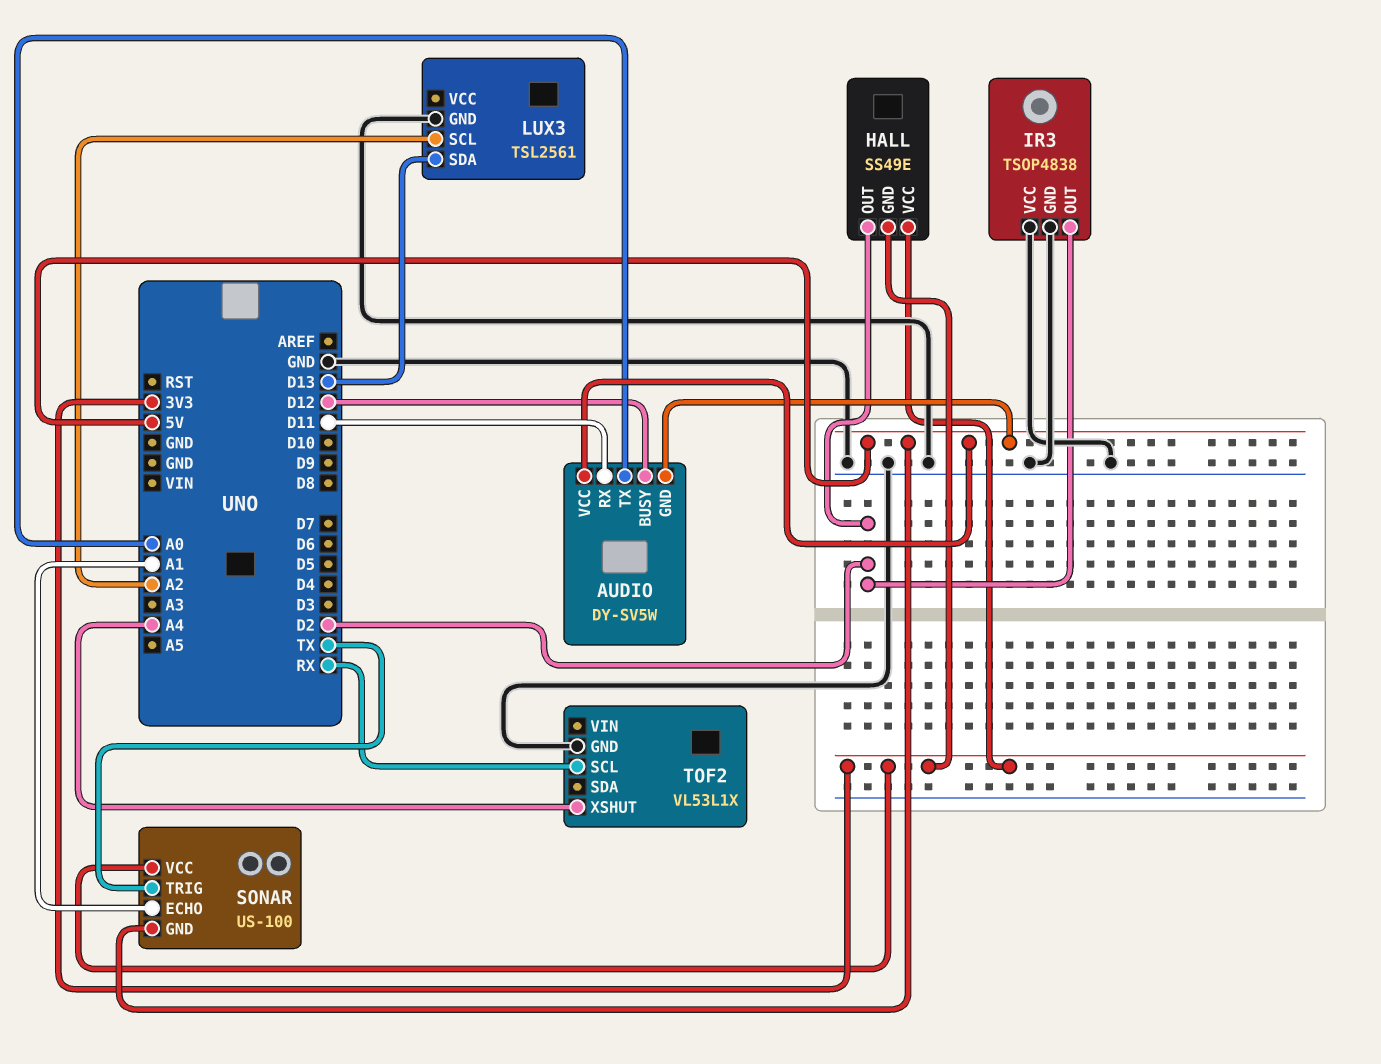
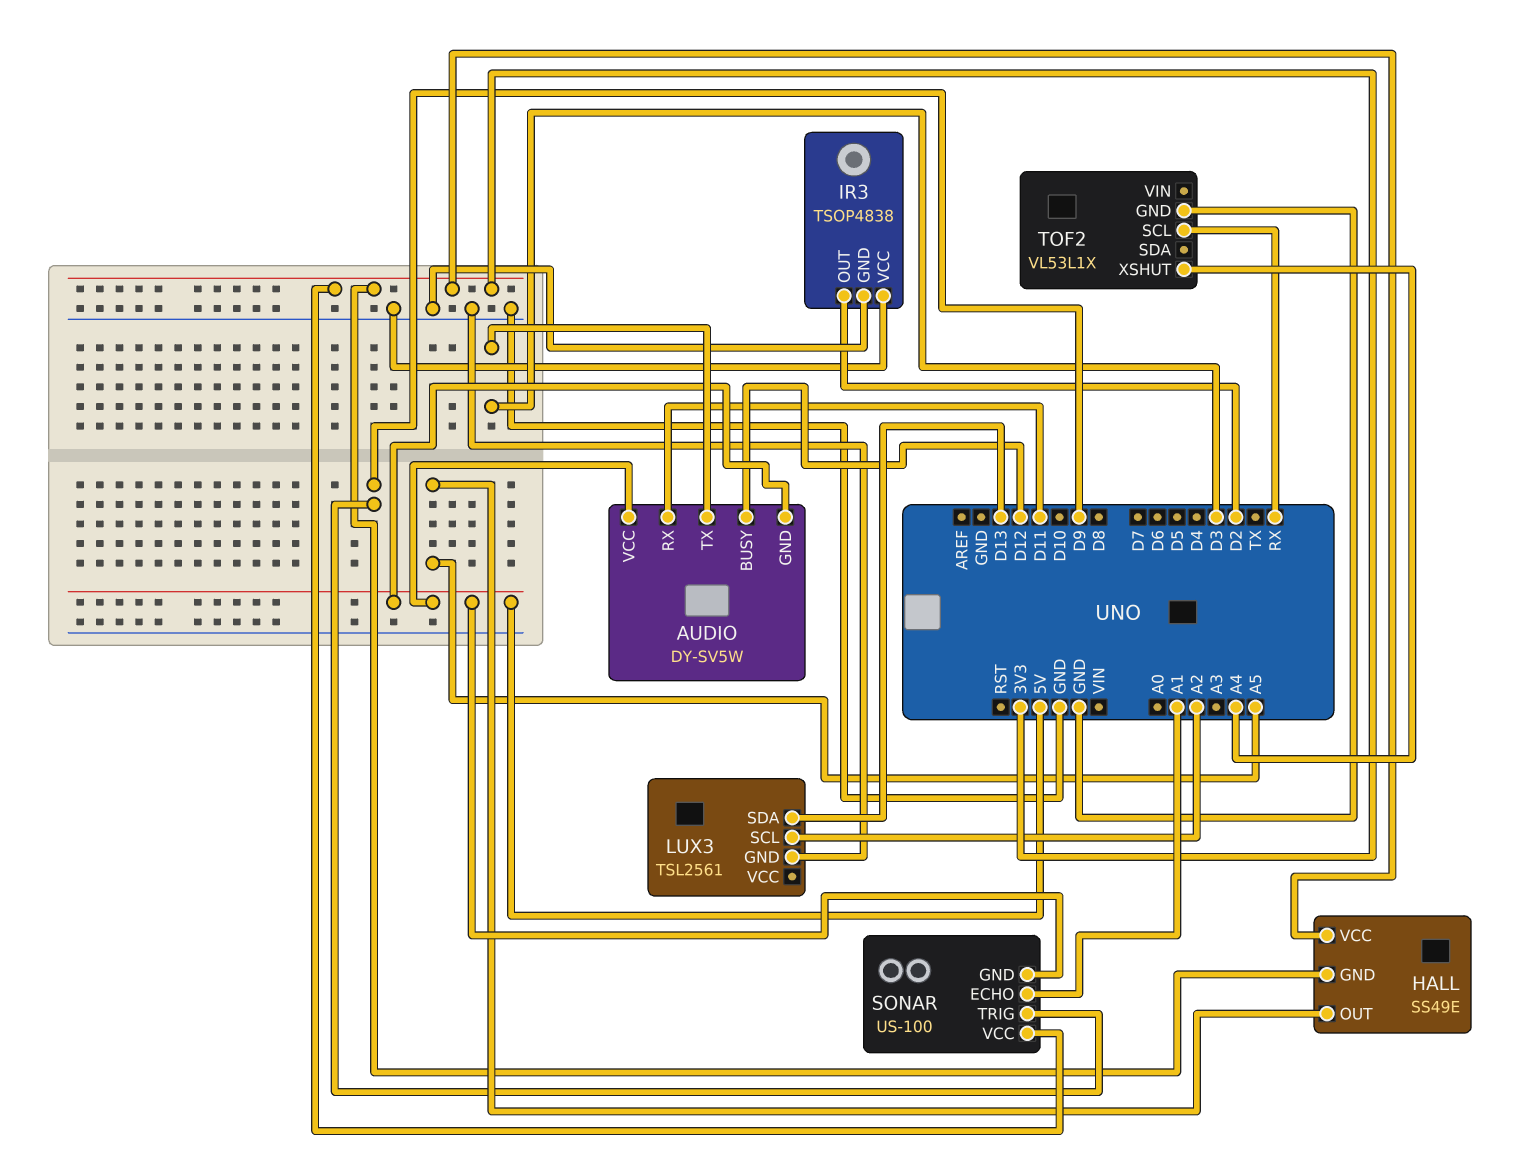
AUDIO pin TX: A0 -> D3
HALL pin OUT: D2 -> A5
SONAR pin TRIG: TX -> D9

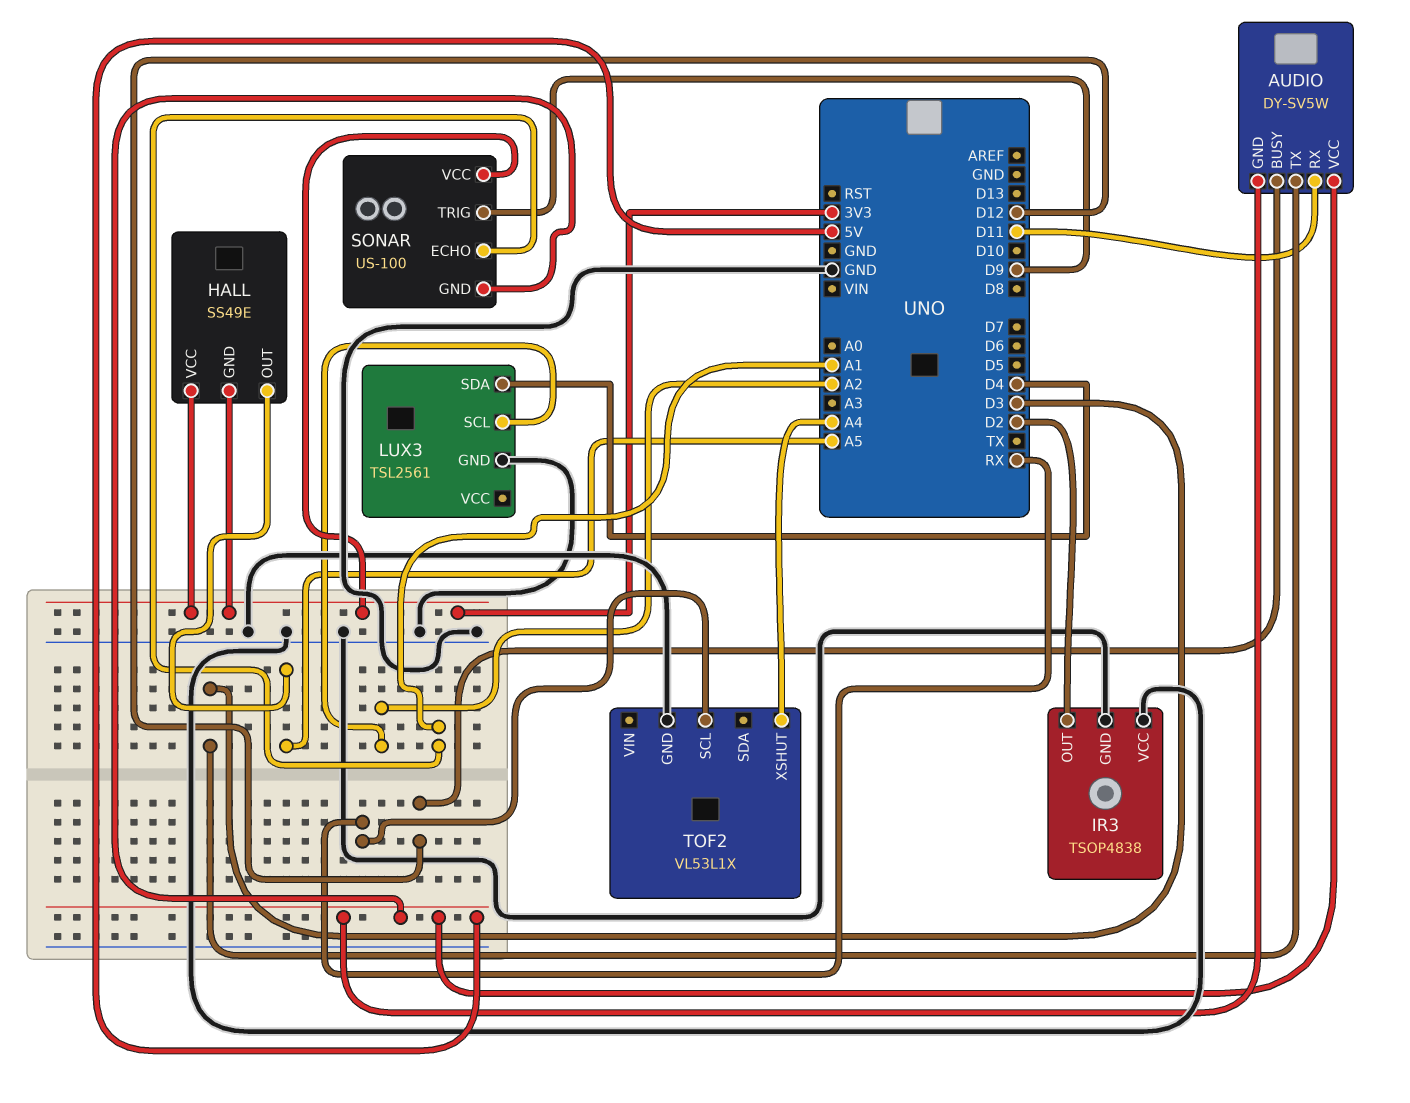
LUX3 pin SDA: D13 -> D4

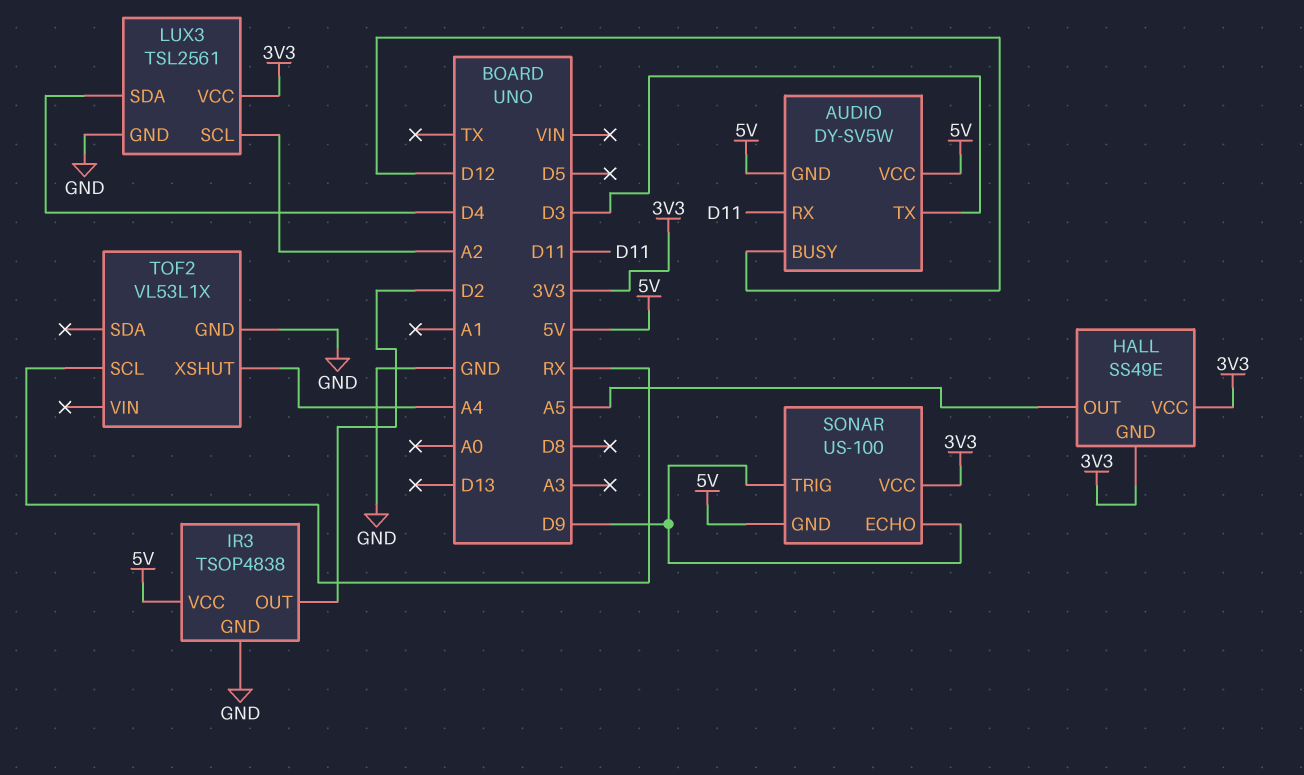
IR3 pin VCC: GND -> 5V
LUX3 pin VCC: none -> 3V3
SONAR pin ECHO: A1 -> D9

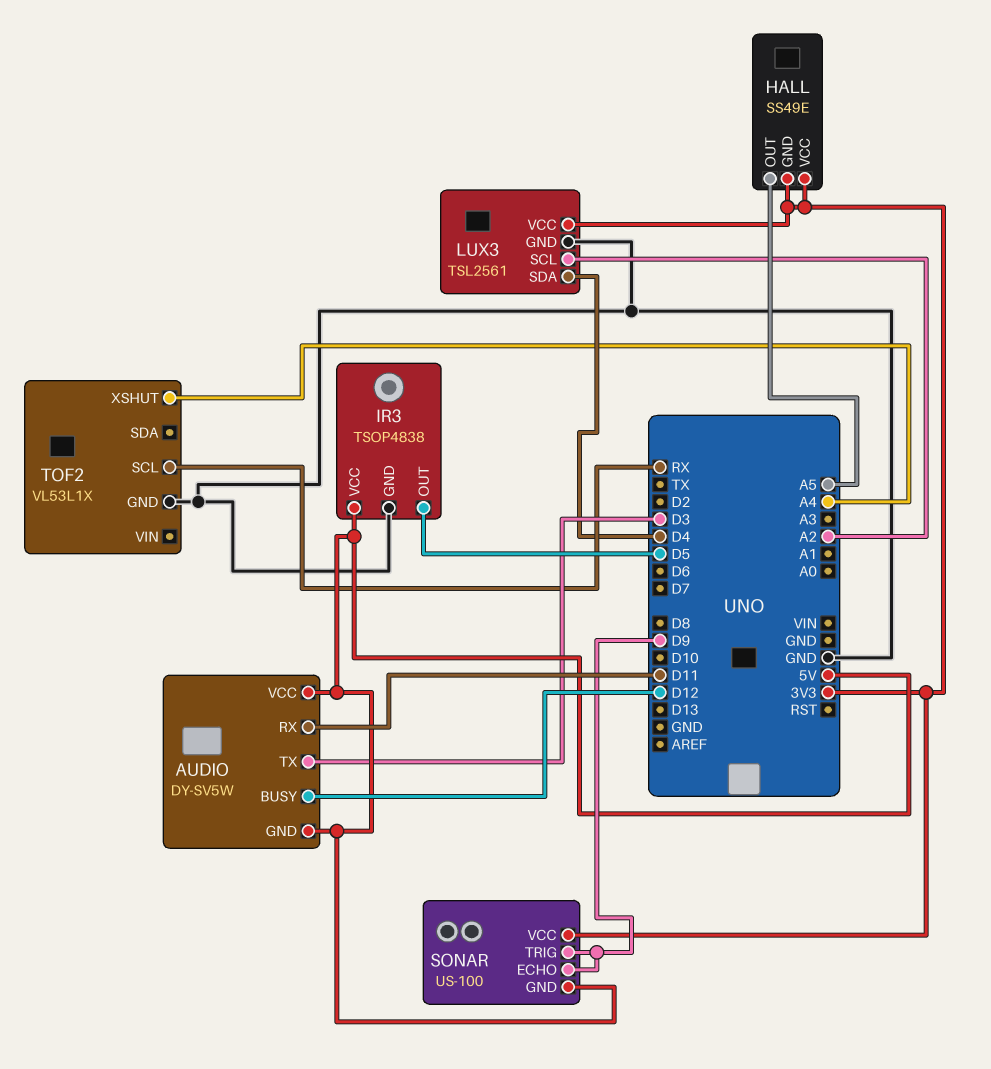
IR3 pin OUT: D2 -> D5

